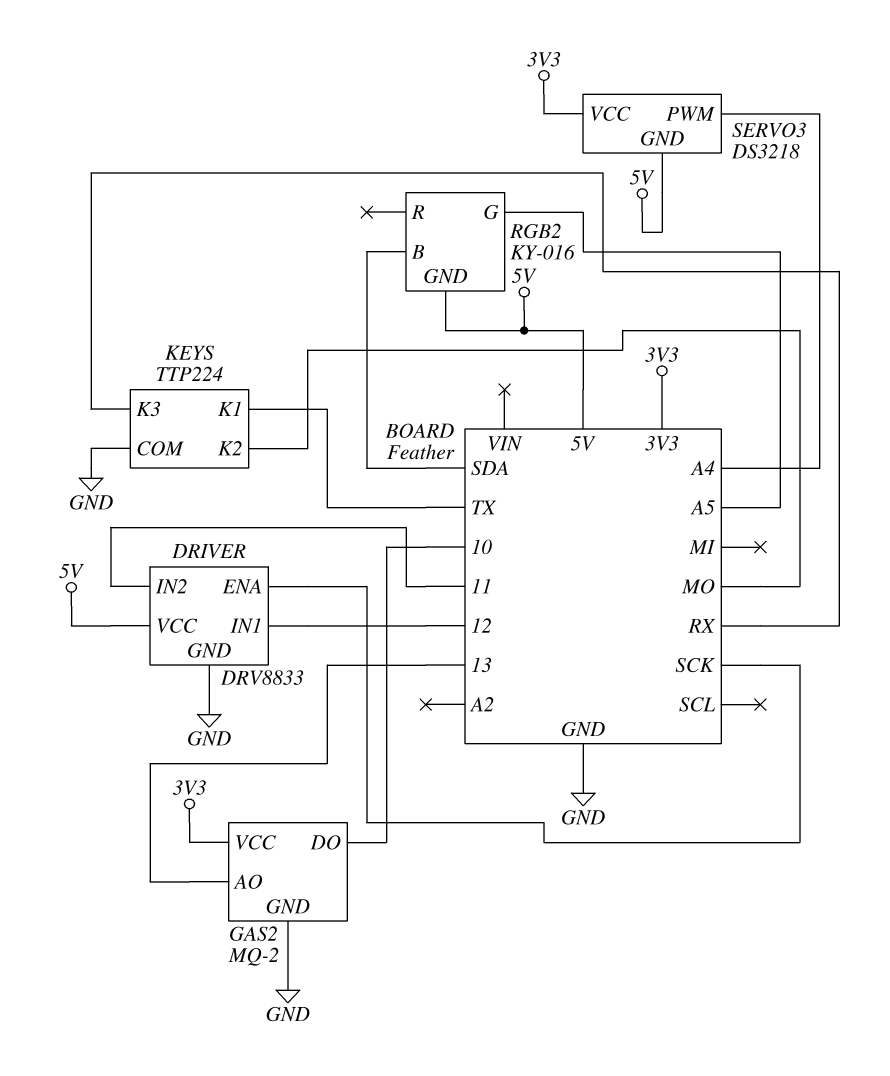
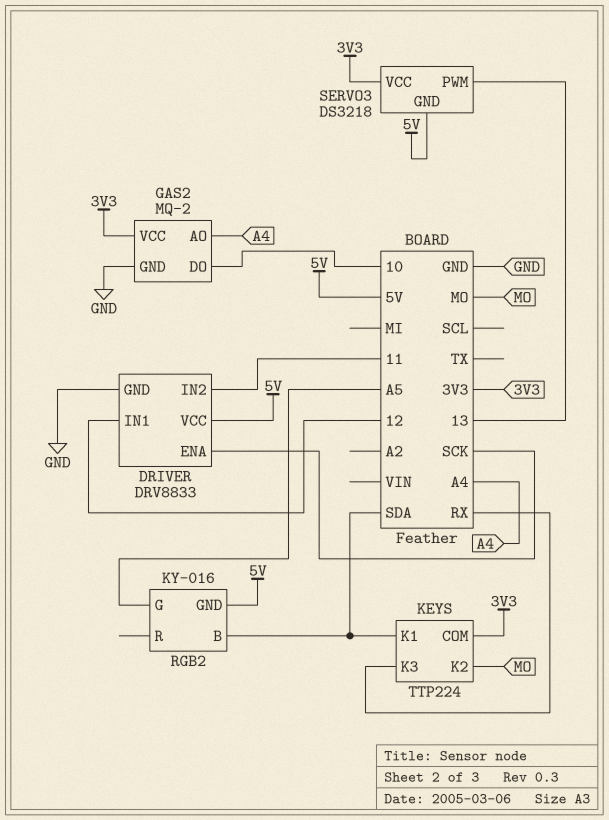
GAS2 pin AO: 13 -> A4
KEYS pin COM: GND -> 3V3
KEYS pin K1: TX -> SDA
SERVO3 pin PWM: A4 -> 13

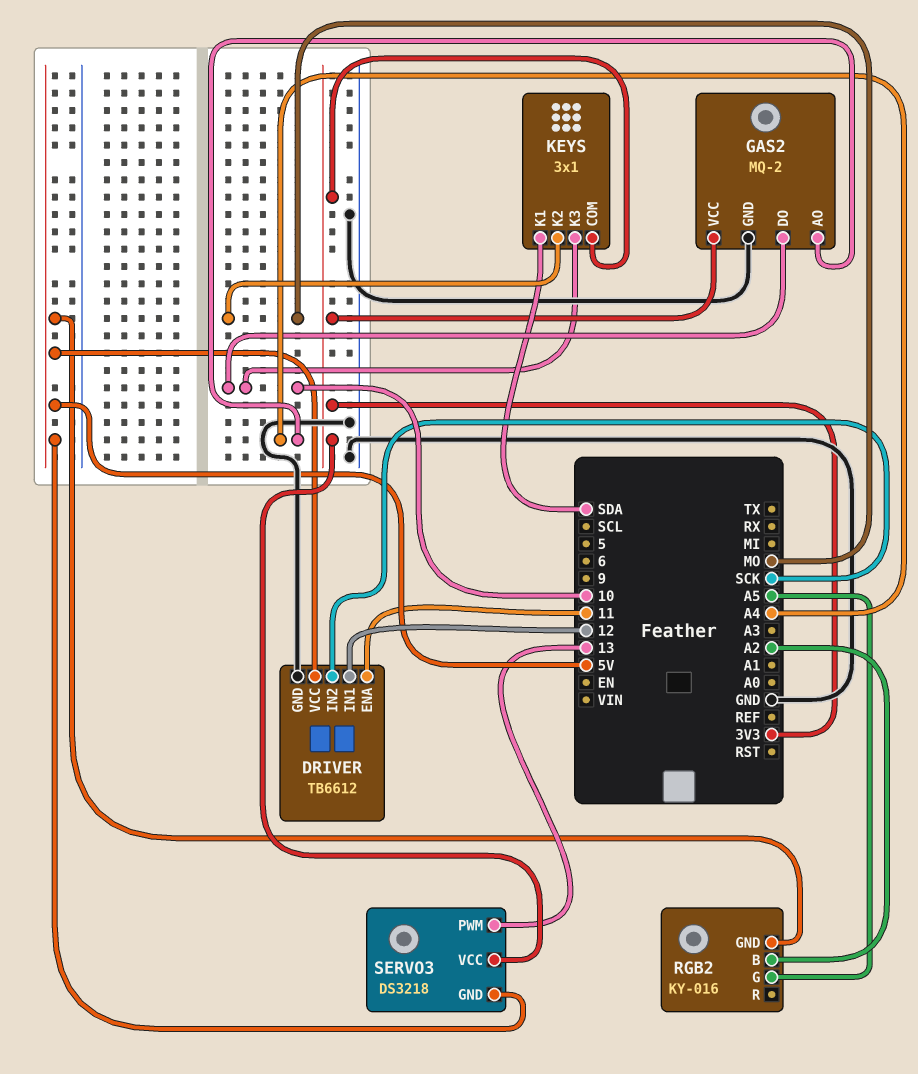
DRIVER: DRV8833 -> TB6612
DRIVER pin ENA: SCK -> 11
DRIVER pin IN2: 11 -> SCK
KEYS: TTP224 -> 3x1
KEYS pin K3: RX -> 10
RGB2 pin B: SDA -> A2

